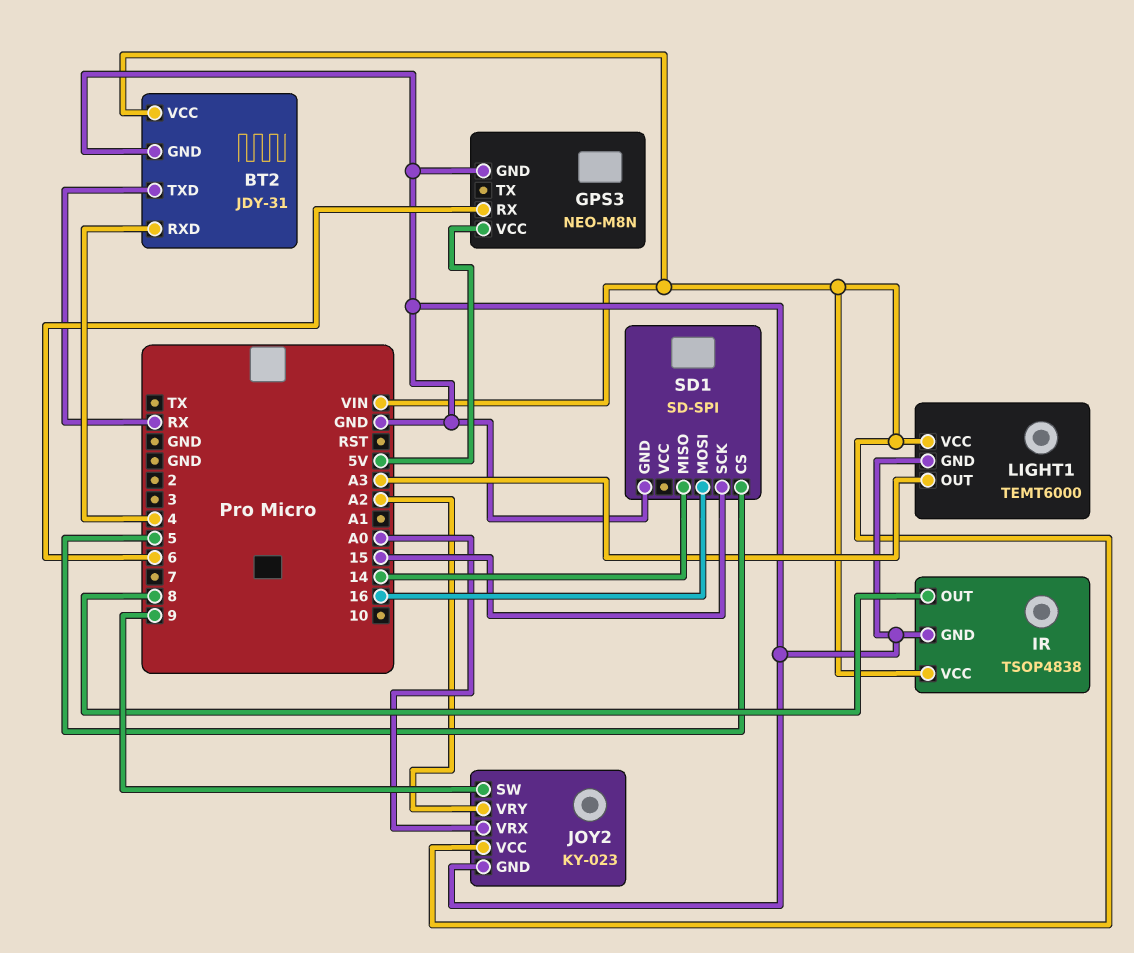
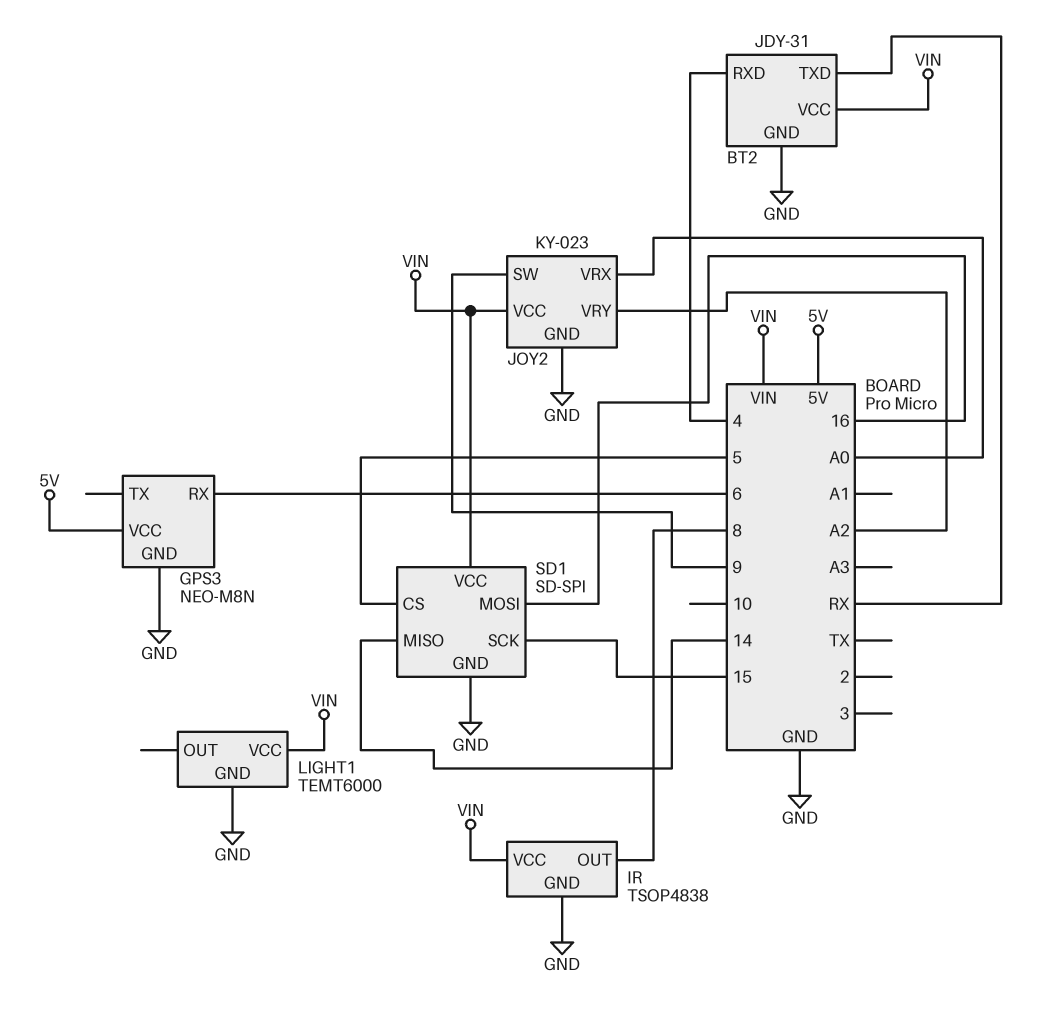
LIGHT1 pin OUT: A3 -> none
SD1 pin VCC: none -> VIN

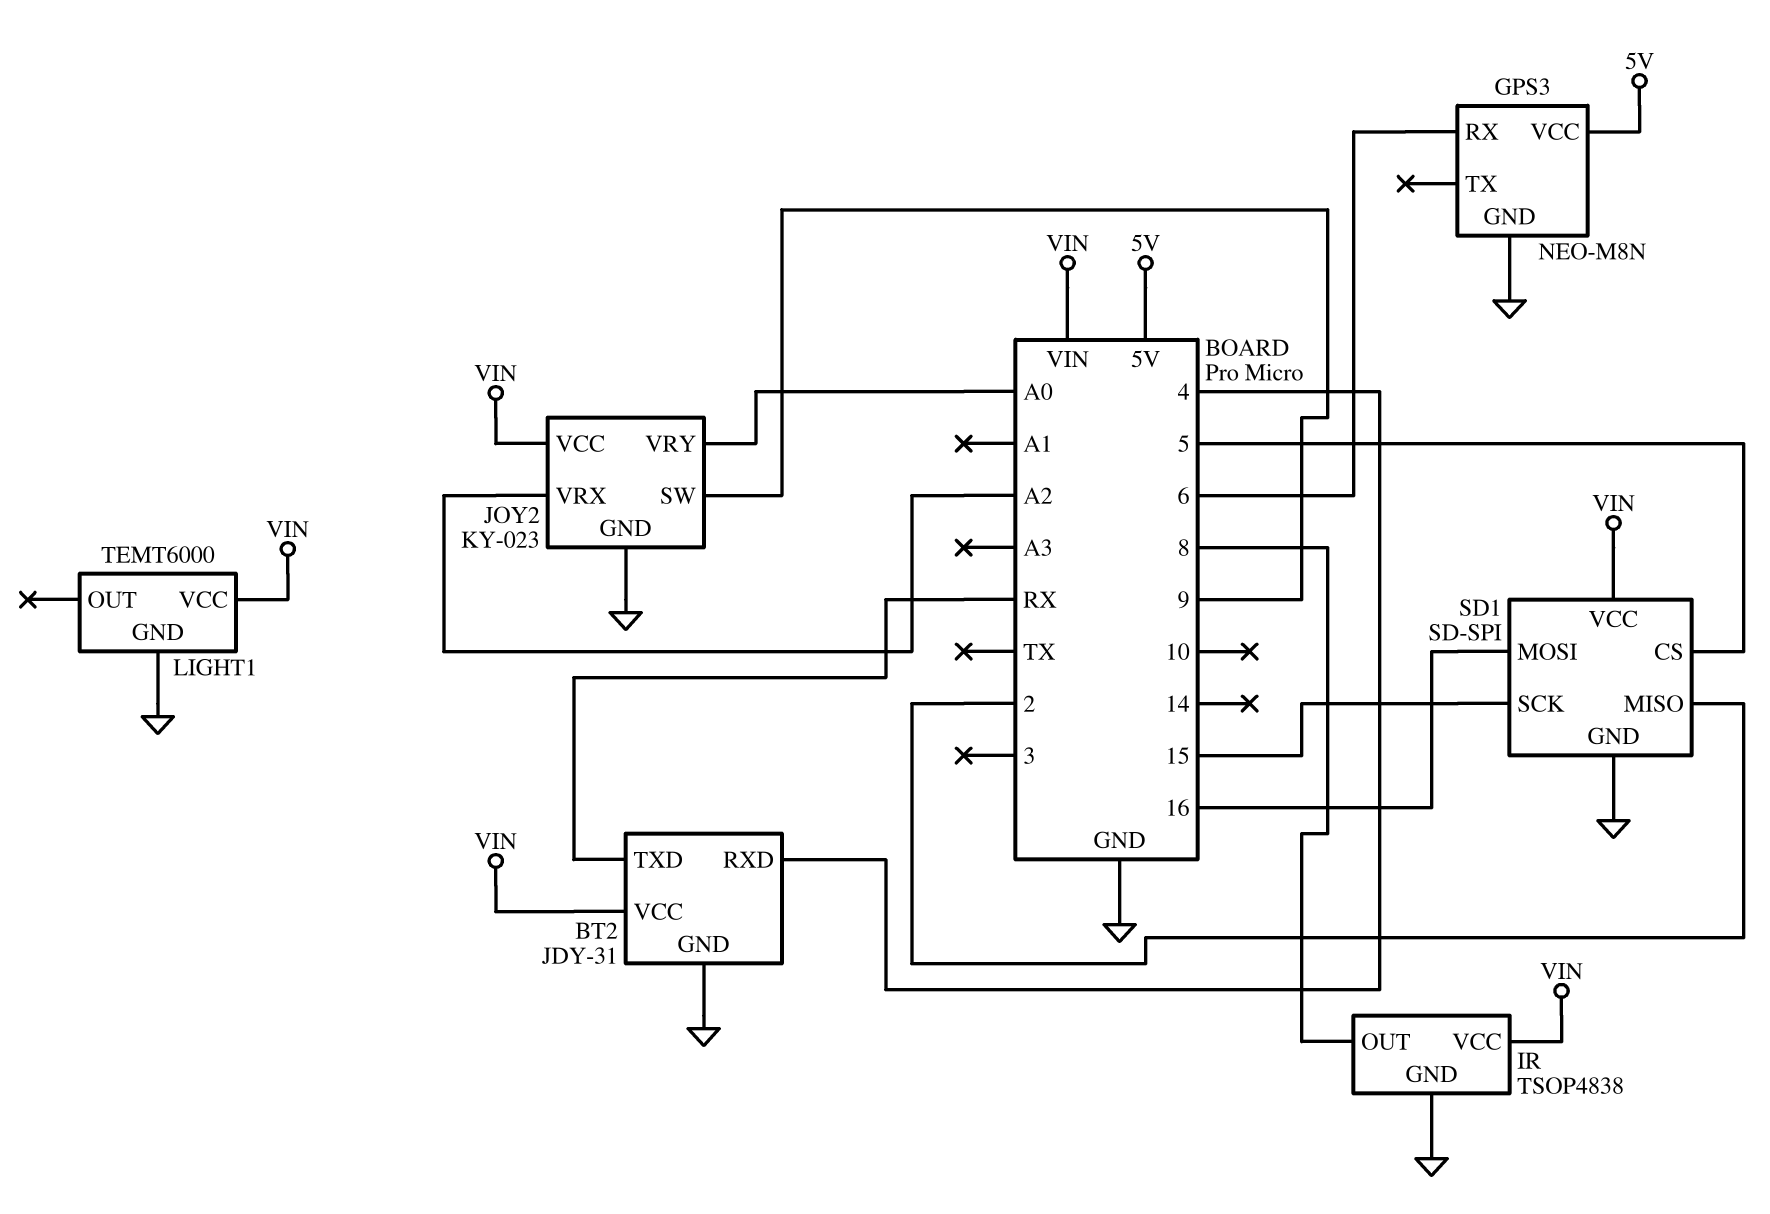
JOY2 pin VRX: A0 -> A2
JOY2 pin VRY: A2 -> A0
SD1 pin MISO: 14 -> 2

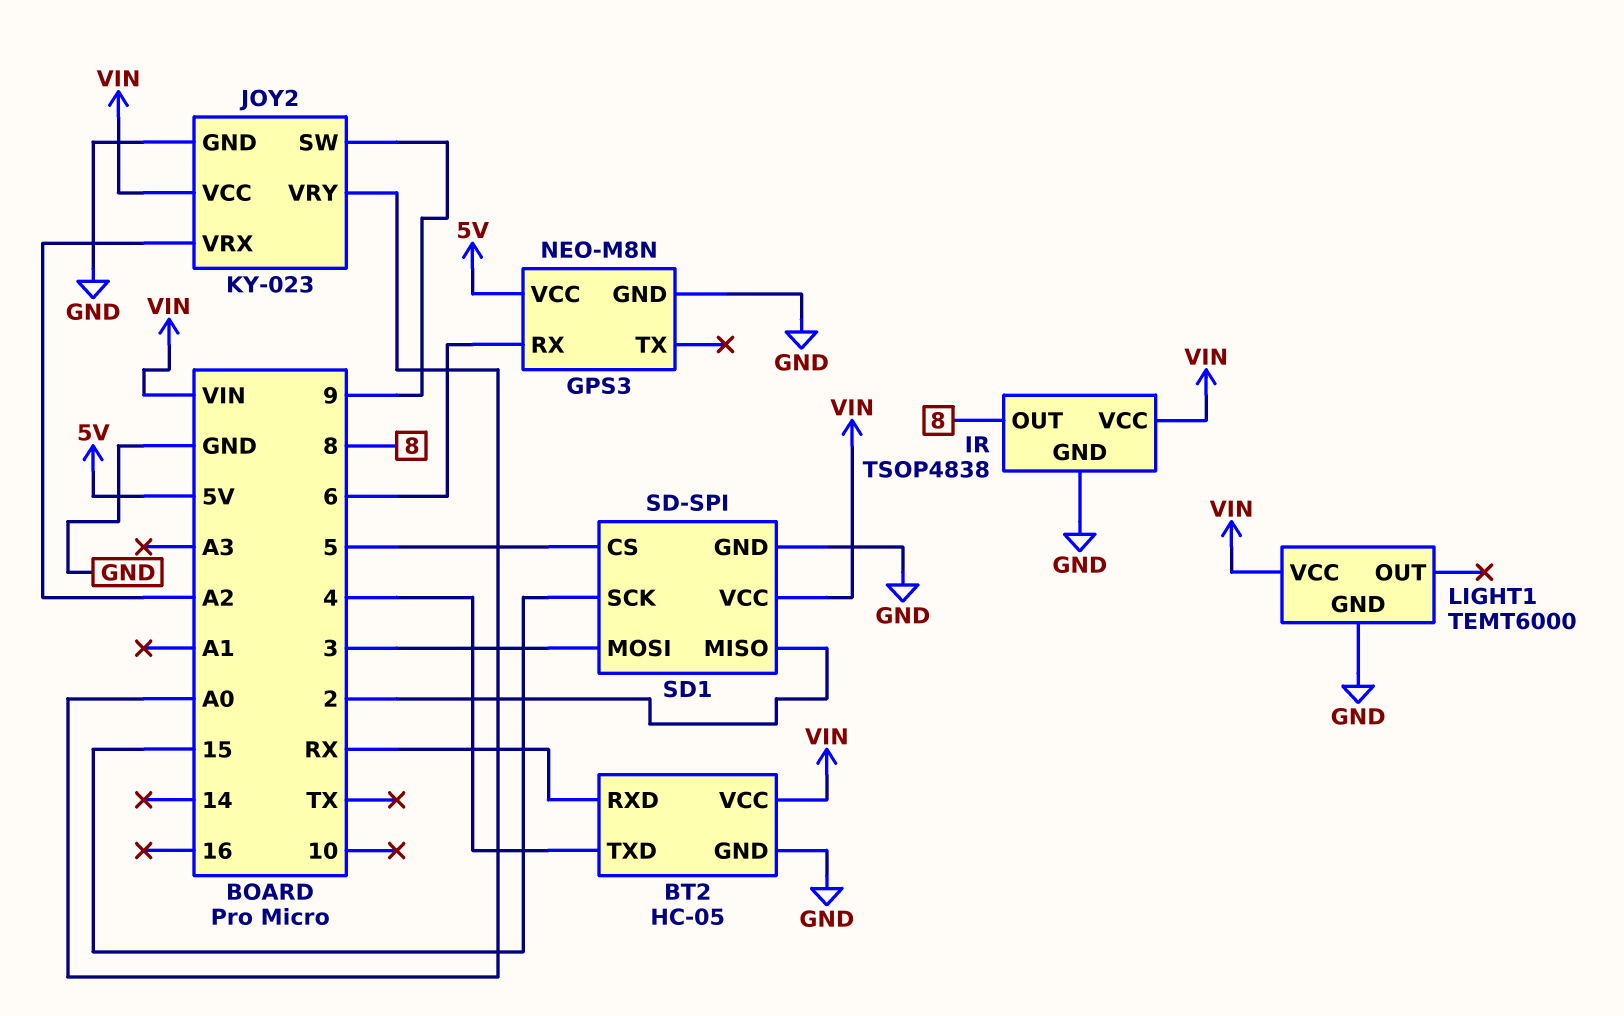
BT2: JDY-31 -> HC-05
BT2 pin RXD: 4 -> RX
BT2 pin TXD: RX -> 4
SD1 pin MOSI: 16 -> 3

